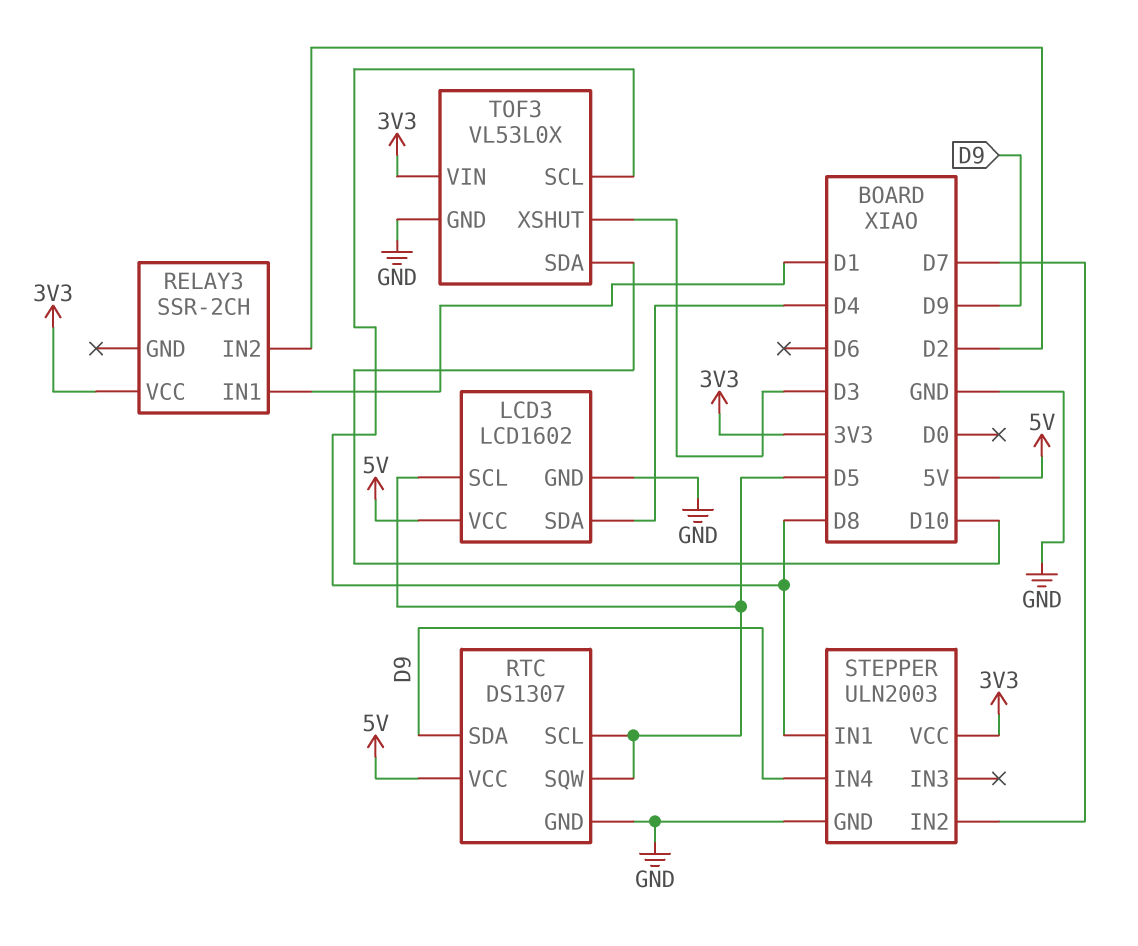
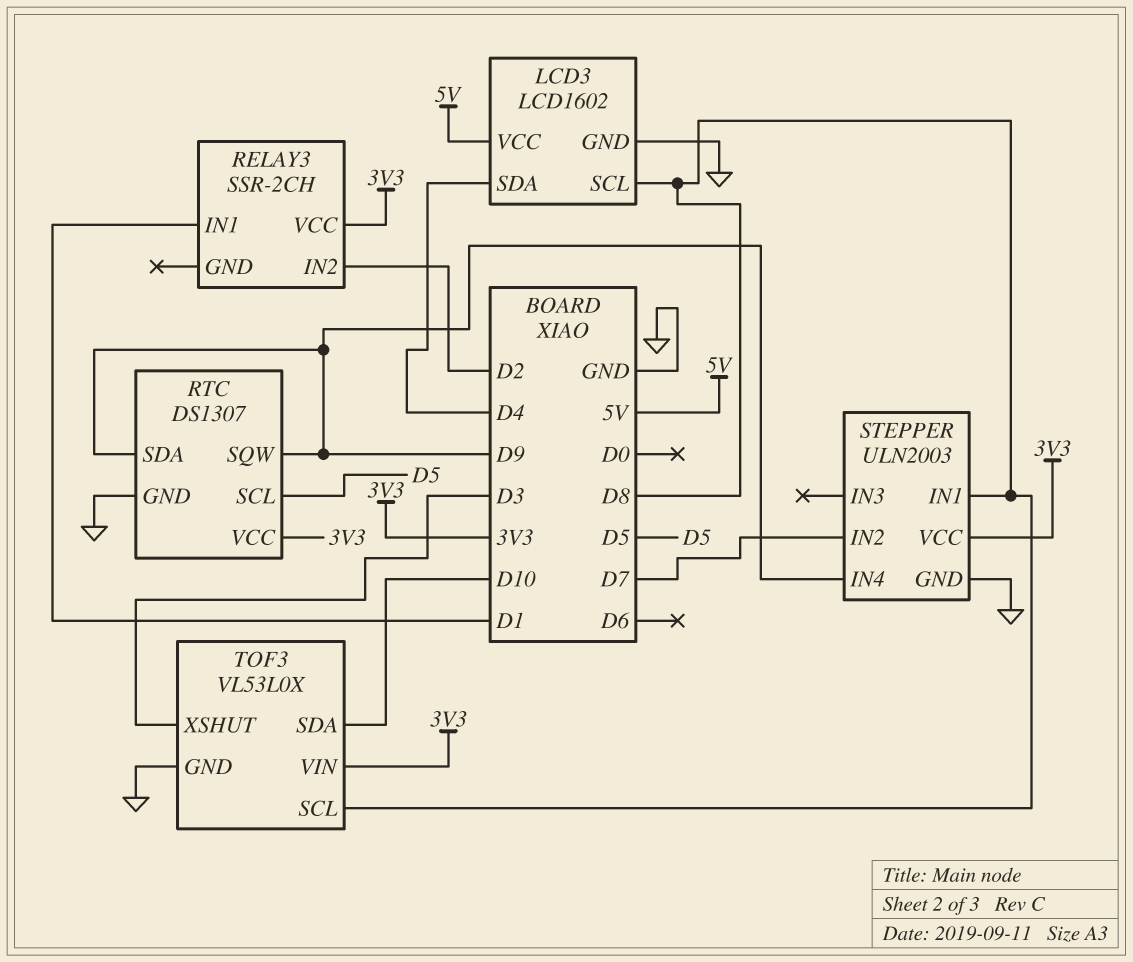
LCD3 pin SCL: D5 -> D8
RTC pin SQW: D5 -> D9
RTC pin VCC: 5V -> 3V3

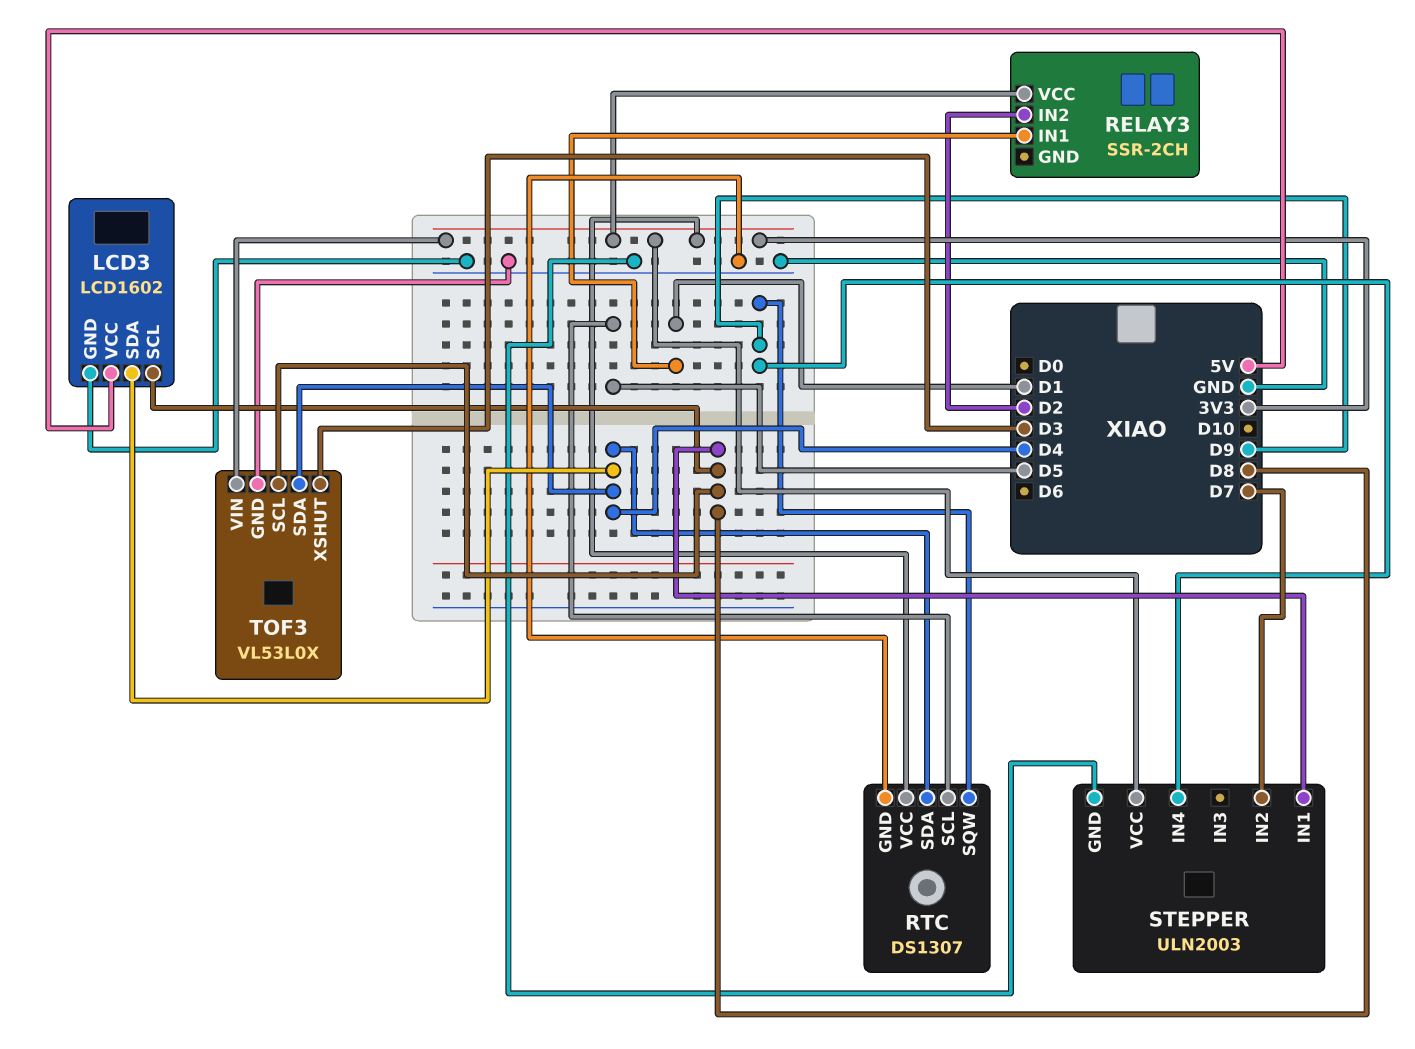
RTC pin SDA: D9 -> D4
TOF3 pin SDA: D10 -> D4

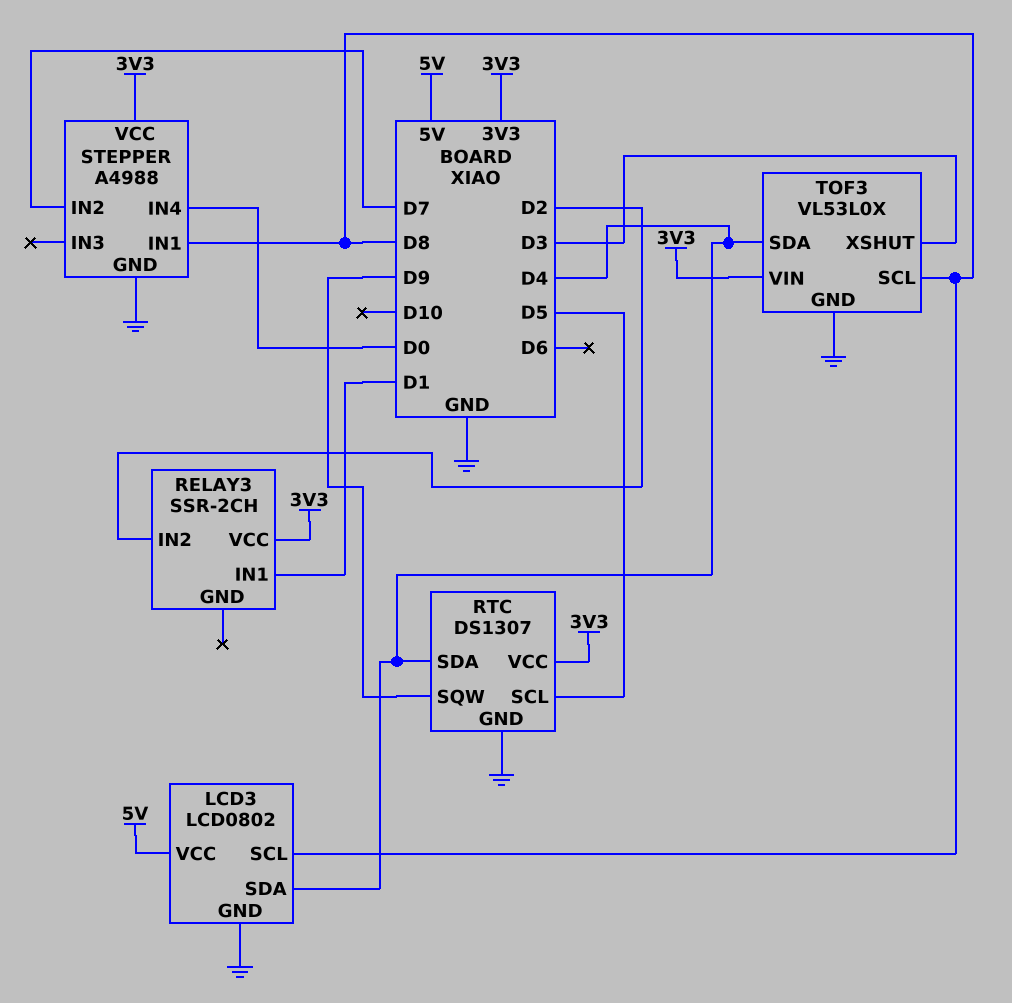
LCD3: LCD1602 -> LCD0802
STEPPER: ULN2003 -> A4988
STEPPER pin IN4: D9 -> D0

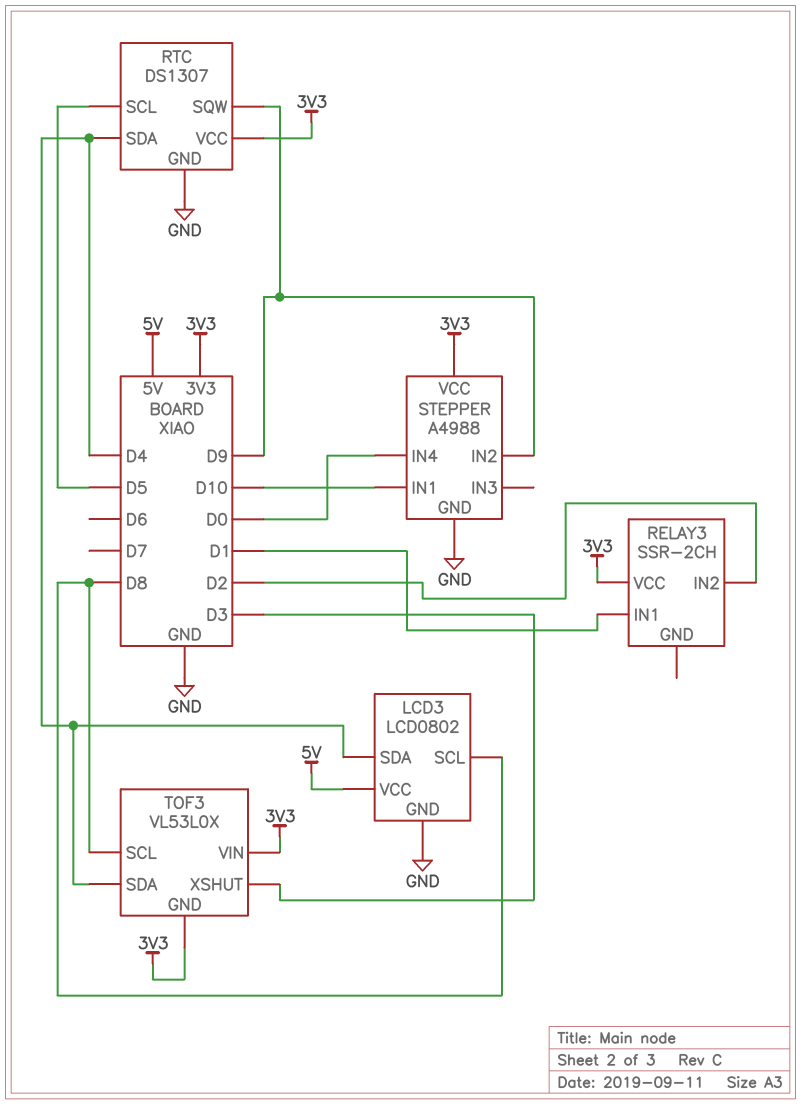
STEPPER pin IN1: D8 -> D10
STEPPER pin IN2: D7 -> D9
TOF3 pin GND: GND -> 3V3

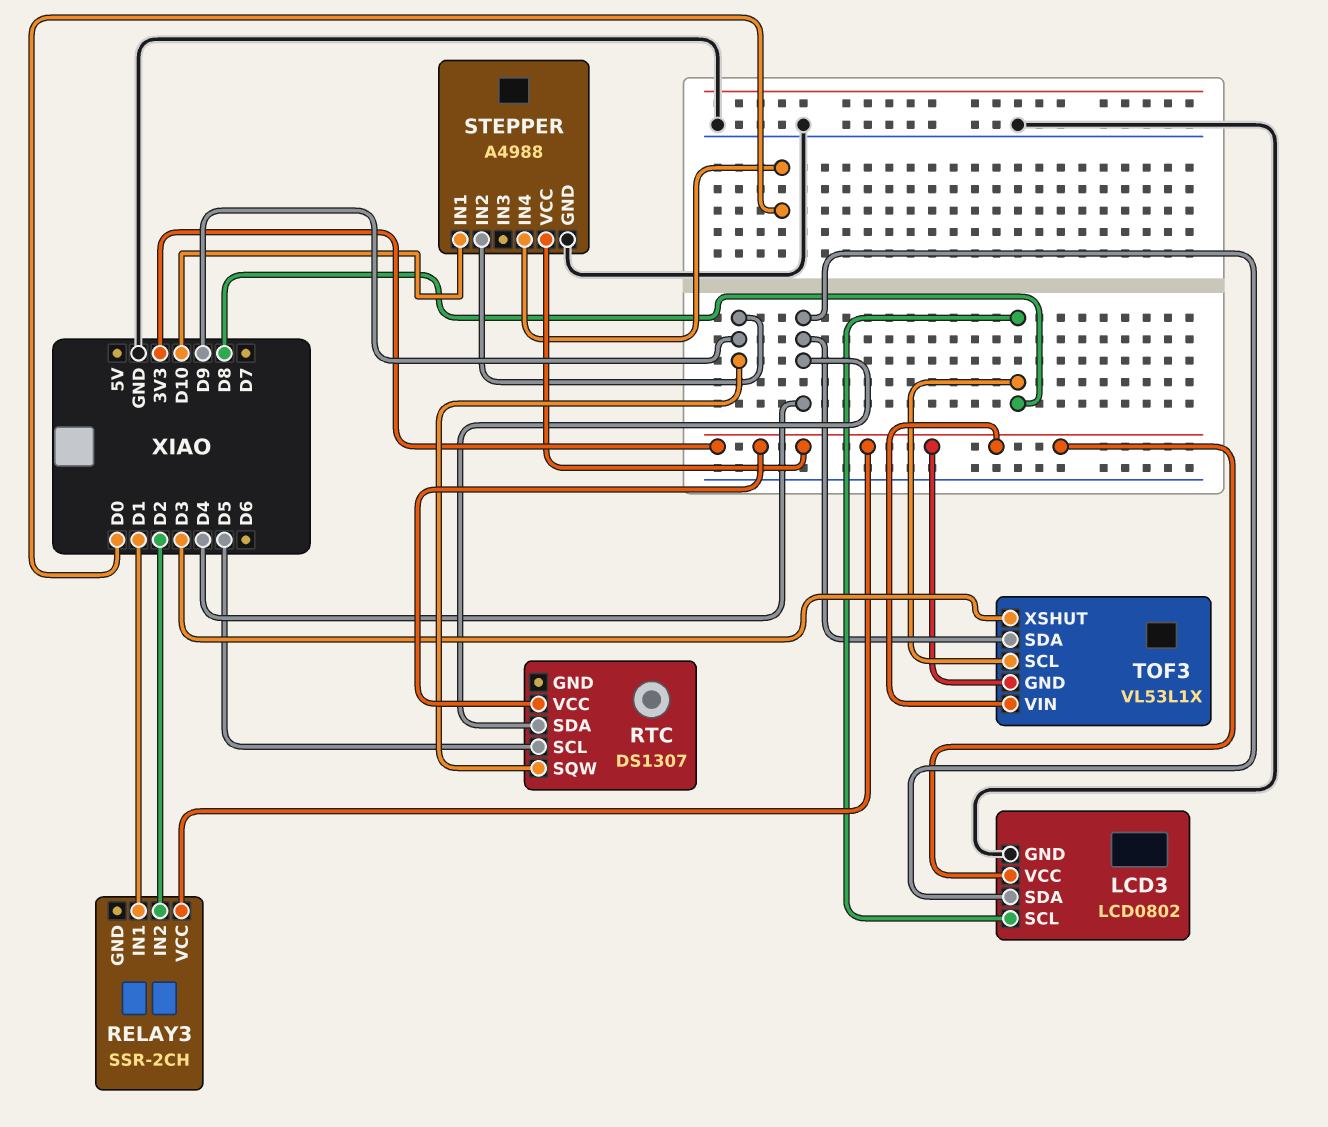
LCD3 pin VCC: 5V -> 3V3
RTC pin GND: GND -> none
TOF3: VL53L0X -> VL53L1X

